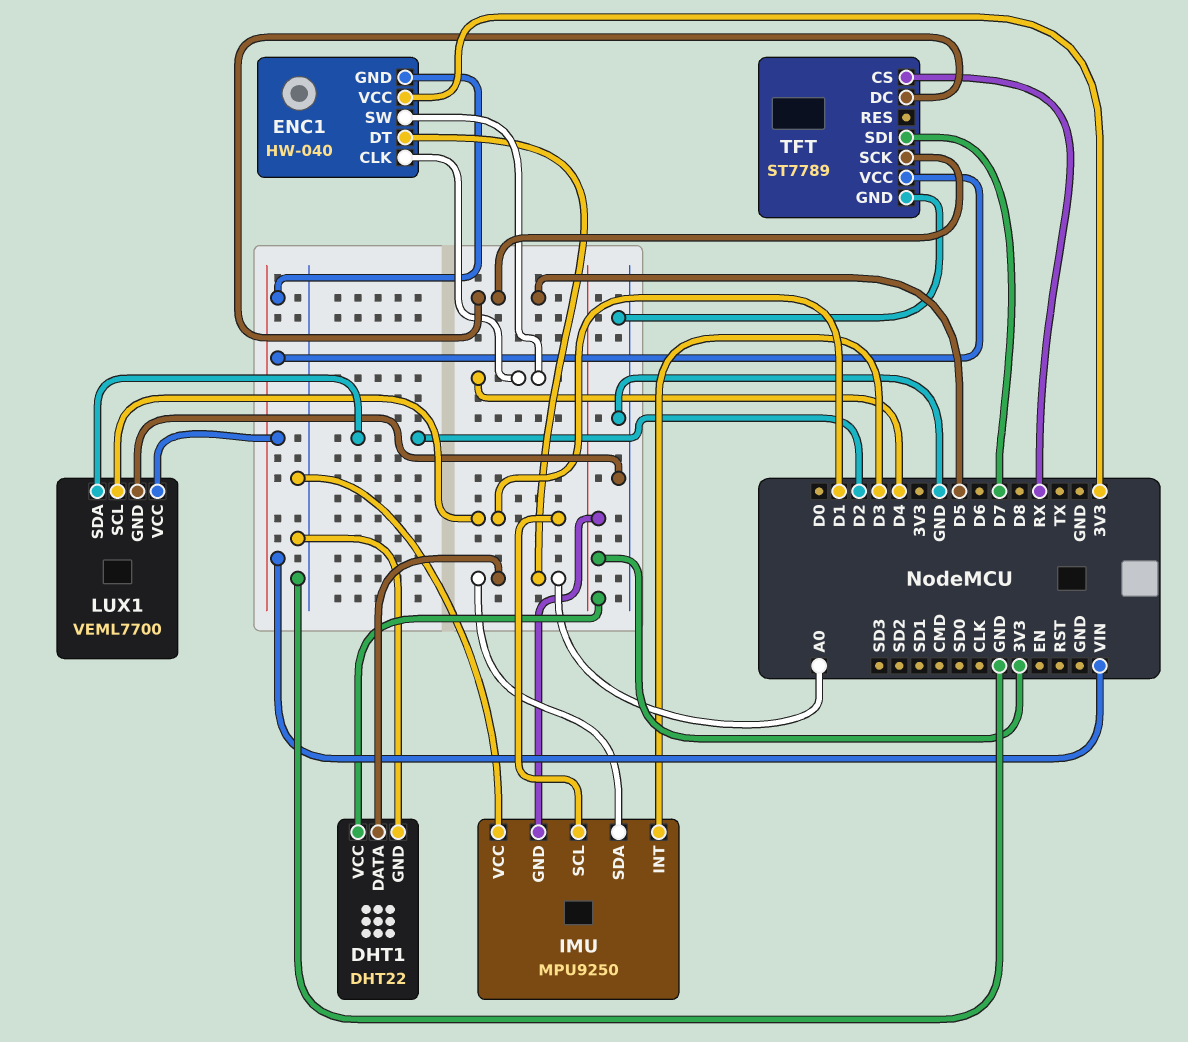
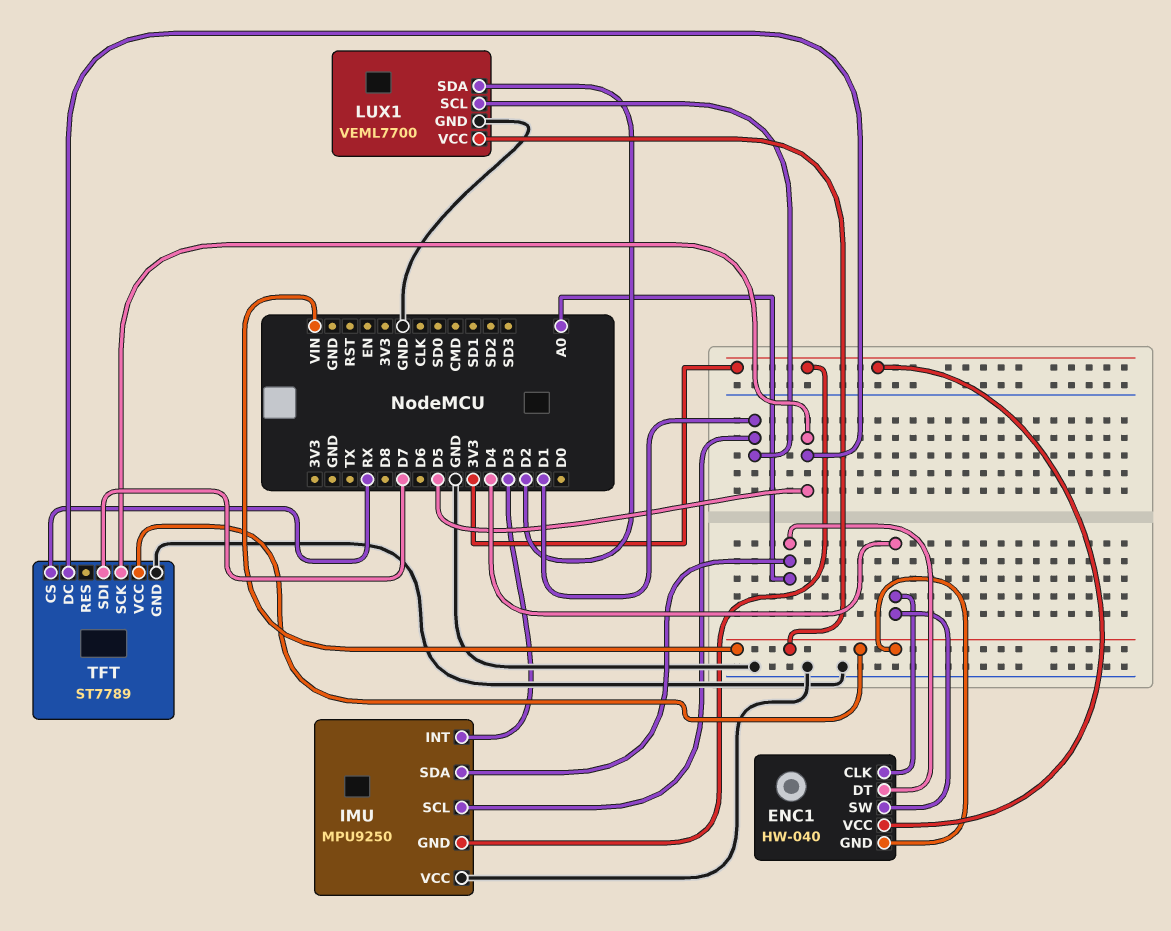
DHT1: DHT22 -> none
DHT1 pin DATA: A0 -> none
DHT1 pin GND: GND -> none
DHT1 pin VCC: 3V3 -> none

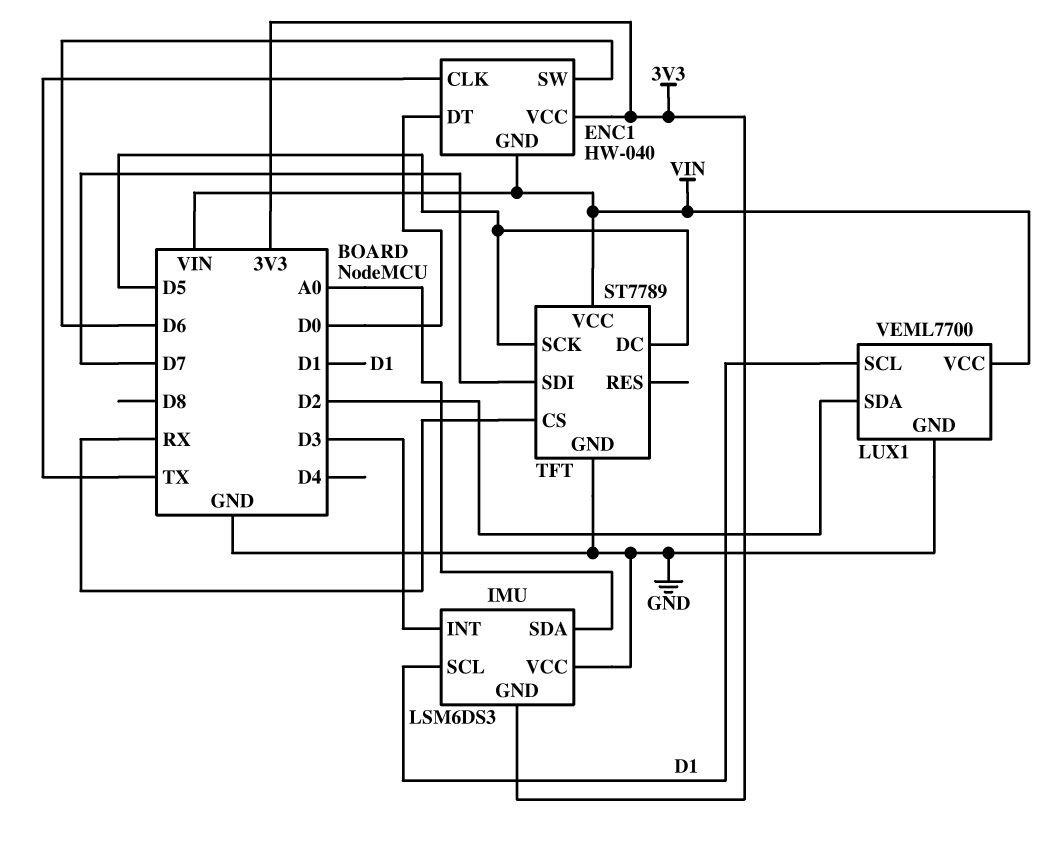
ENC1 pin CLK: D4 -> TX
ENC1 pin DT: A0 -> D0
ENC1 pin SW: D4 -> D6
IMU: MPU9250 -> LSM6DS3

